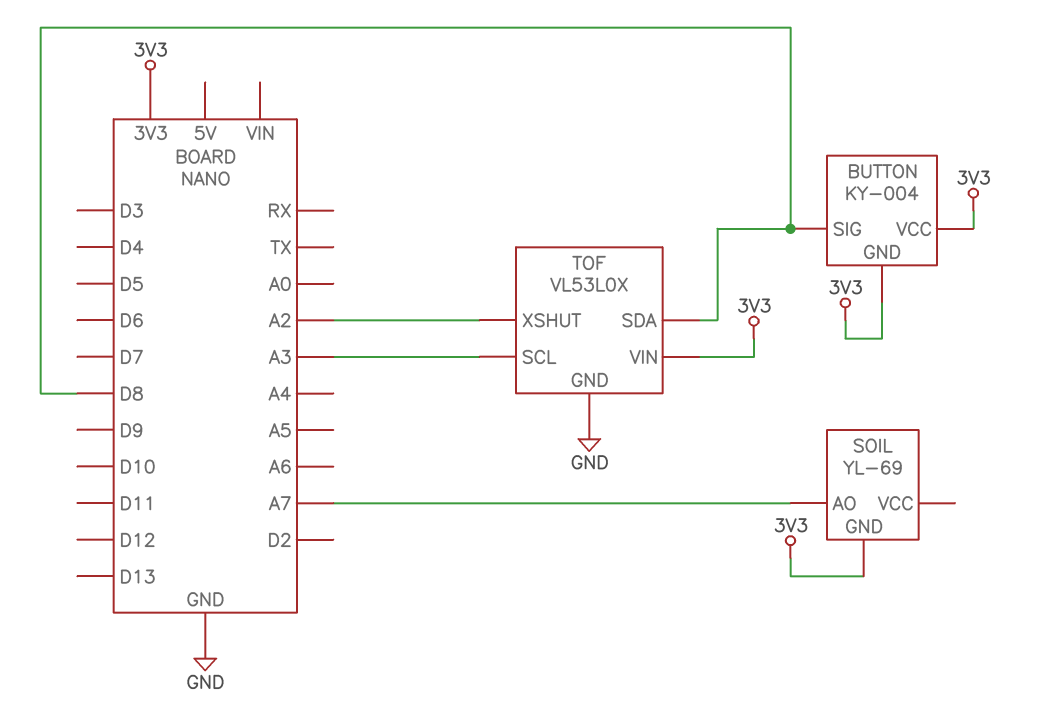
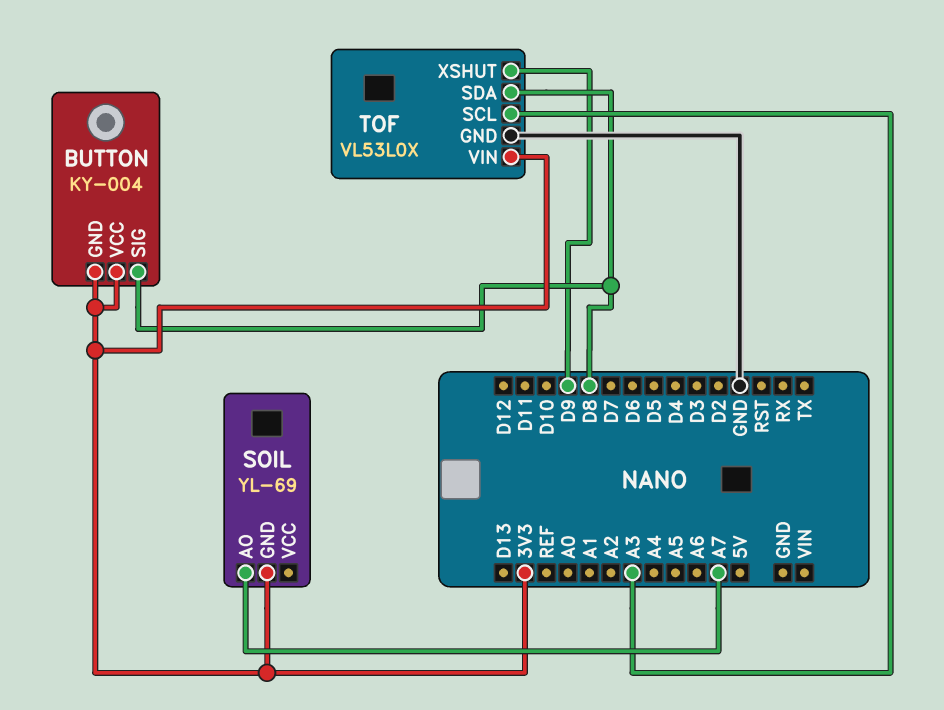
TOF pin XSHUT: A2 -> D9

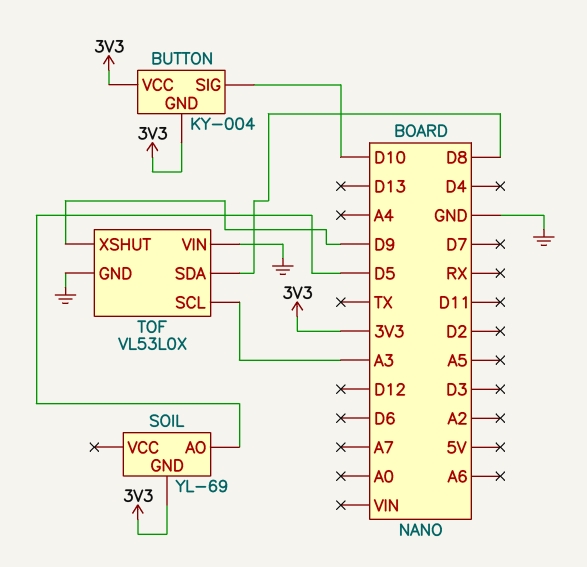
BUTTON pin SIG: D8 -> D10
SOIL pin AO: A7 -> D5
TOF pin VIN: 3V3 -> GND

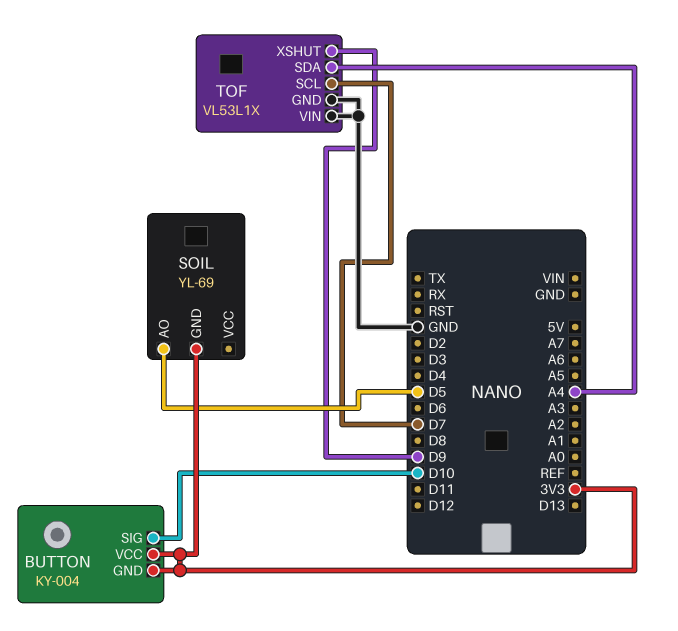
TOF: VL53L0X -> VL53L1X
TOF pin SCL: A3 -> D7
TOF pin SDA: D8 -> A4

